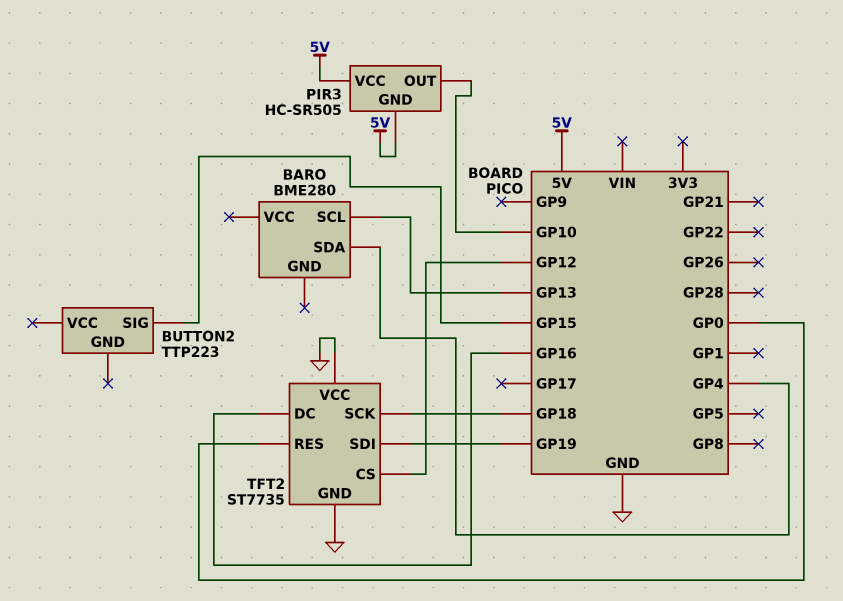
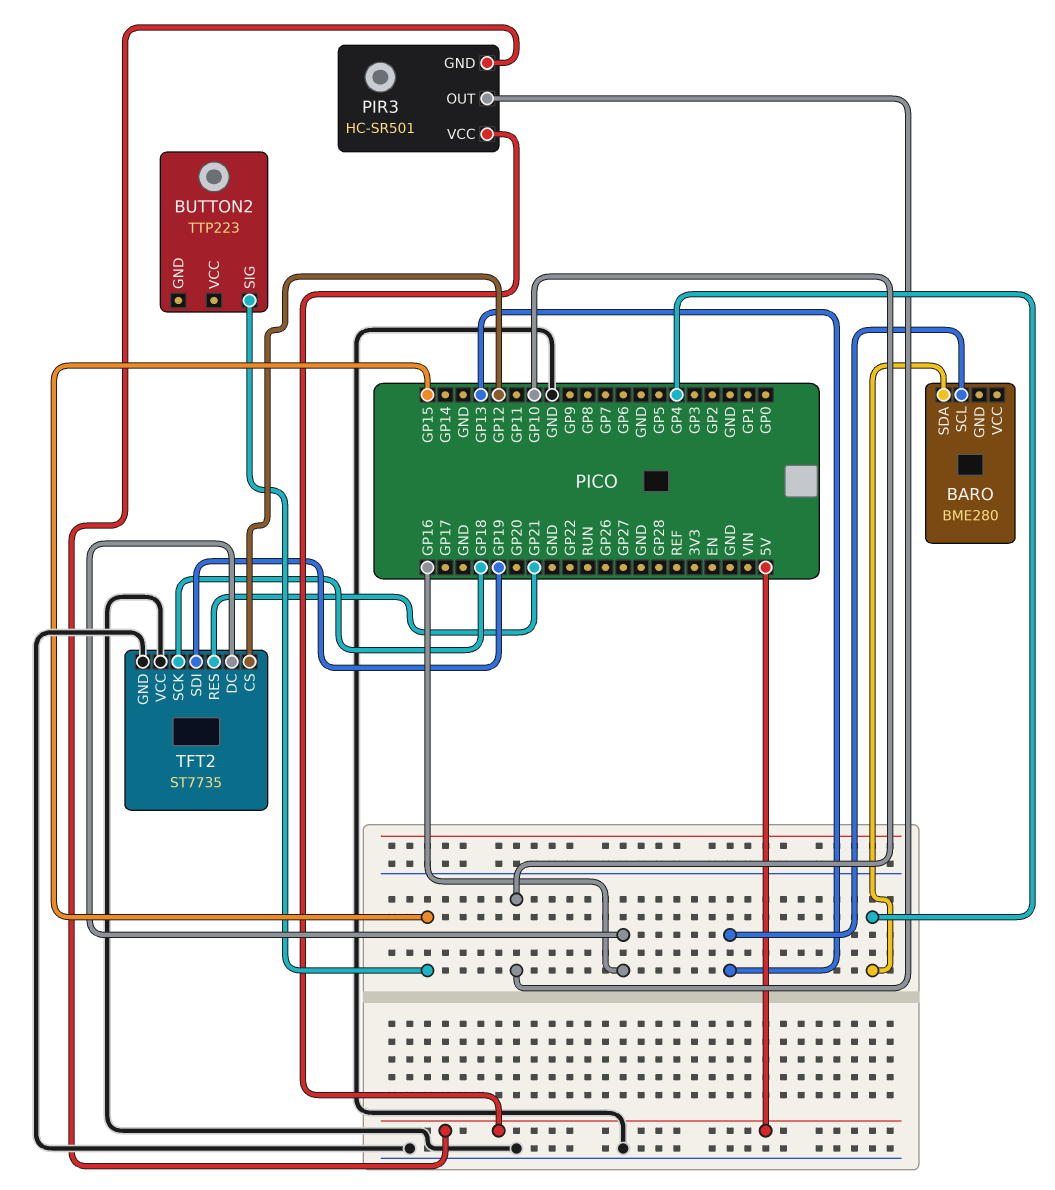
PIR3: HC-SR505 -> HC-SR501
TFT2 pin RES: GP0 -> GP21

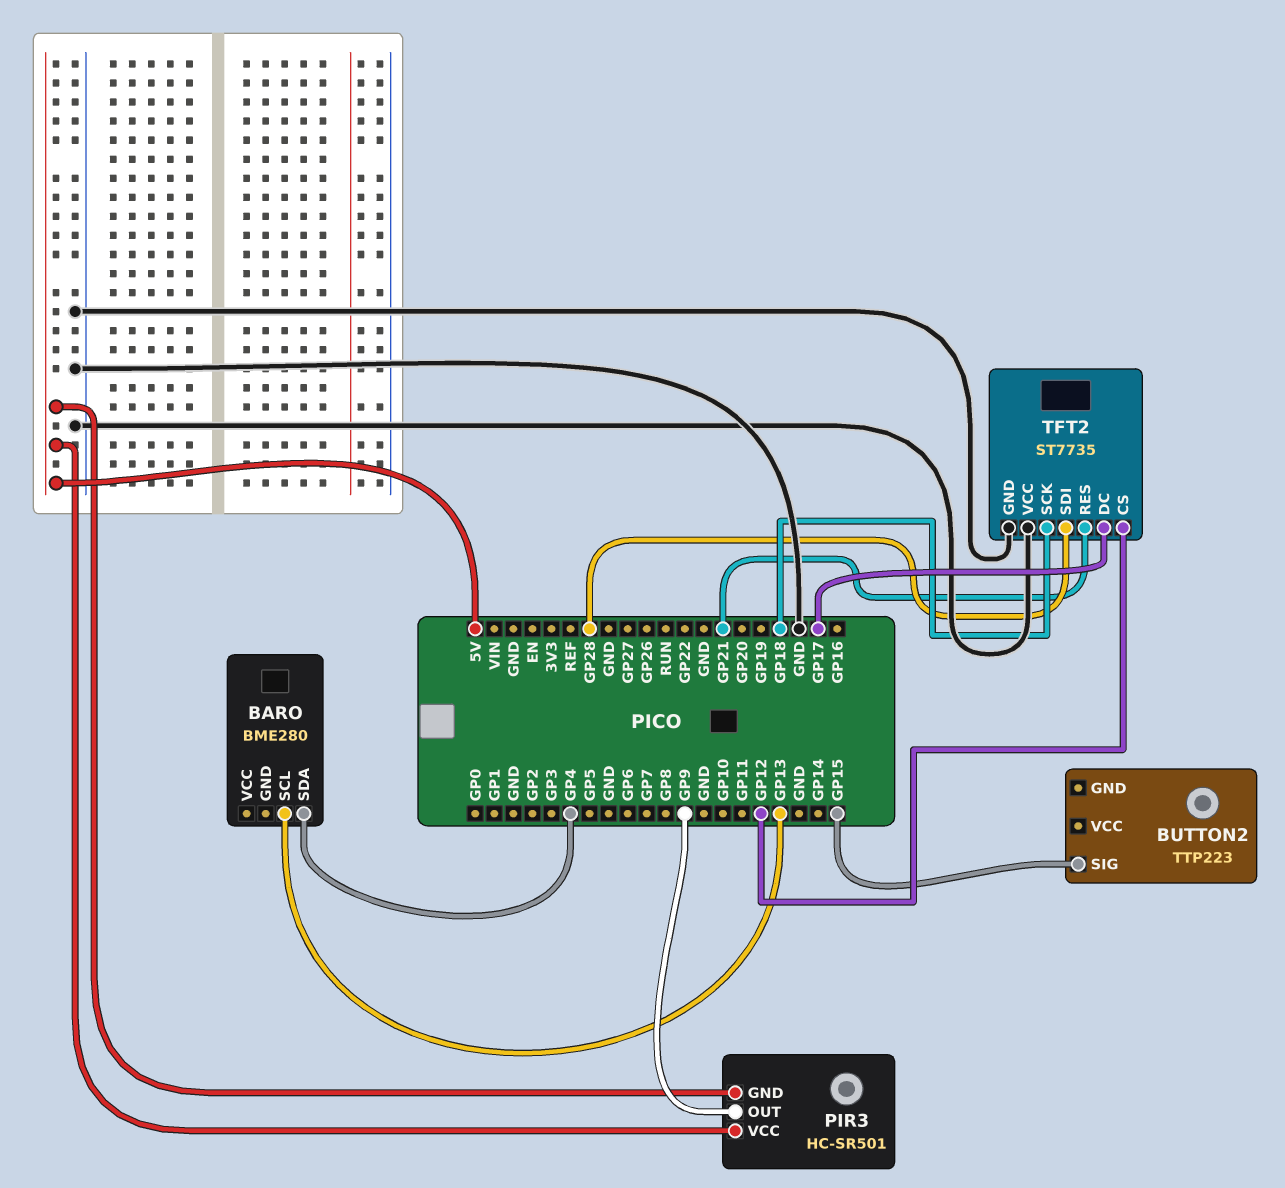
PIR3 pin OUT: GP10 -> GP9
TFT2 pin DC: GP16 -> GP17
TFT2 pin SDI: GP19 -> GP28

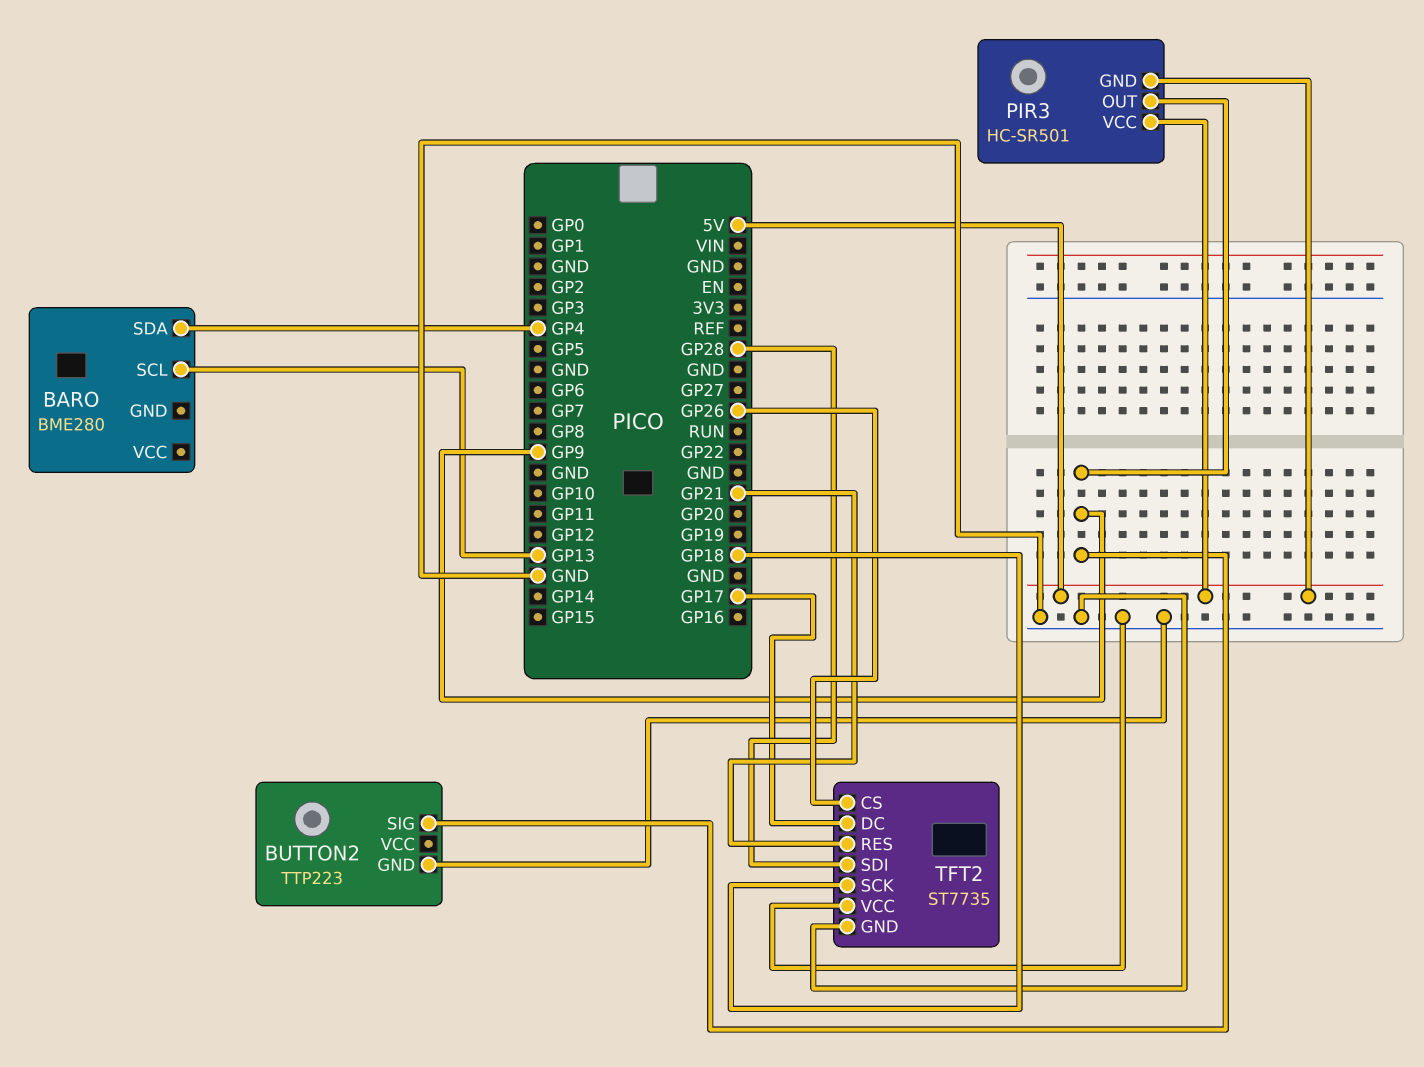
BUTTON2 pin GND: none -> GND
BUTTON2 pin SIG: GP15 -> GP9
TFT2 pin CS: GP12 -> GP26

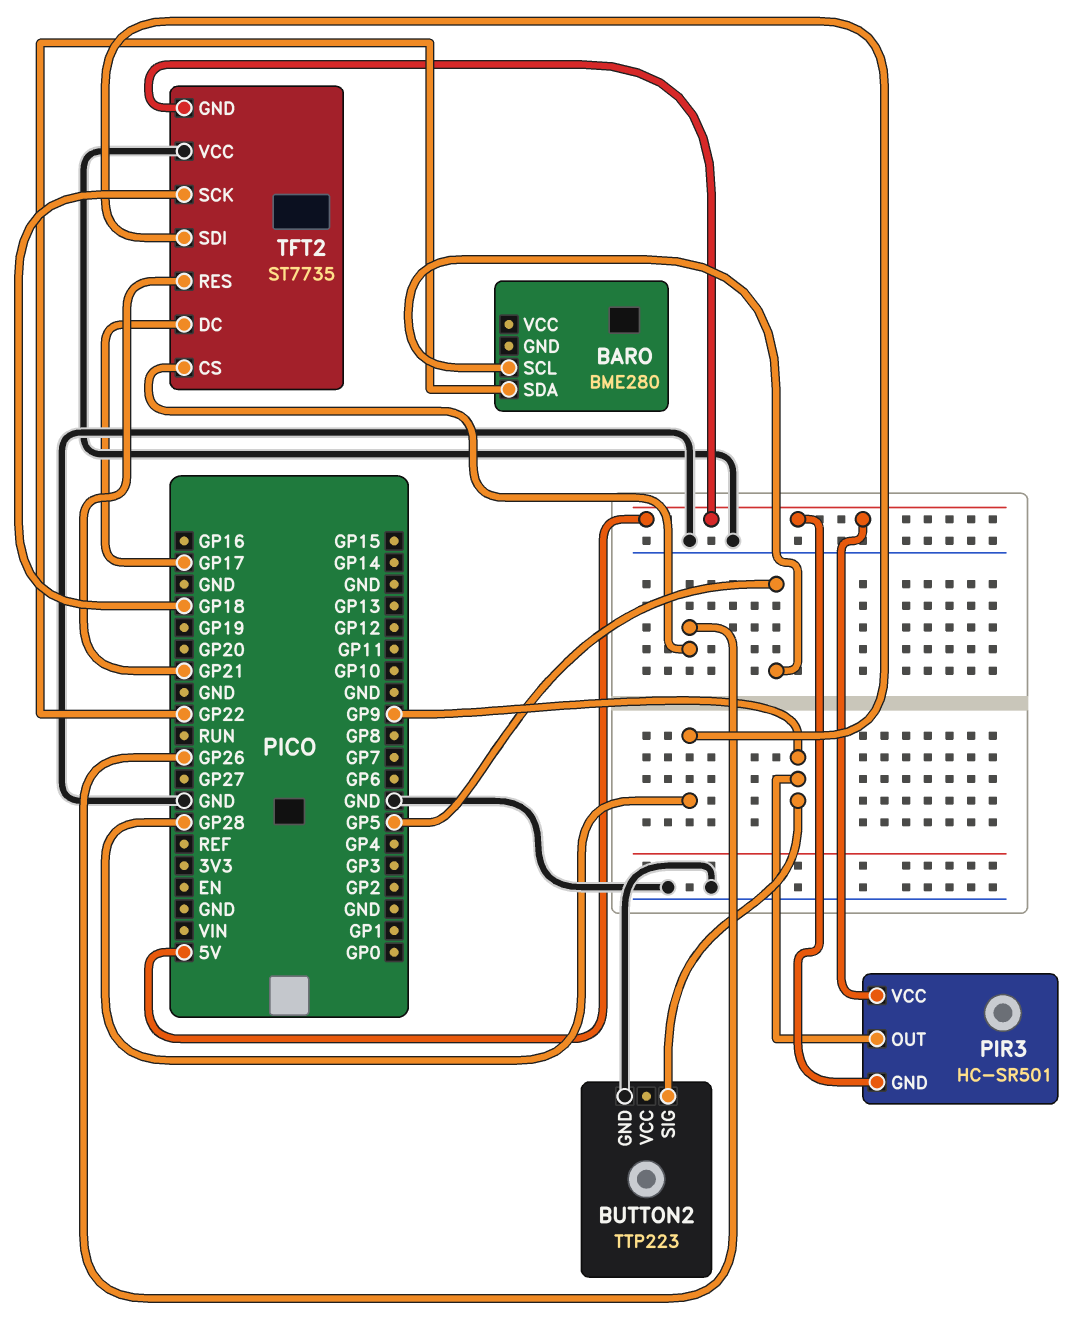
BARO pin SCL: GP13 -> GP5
BARO pin SDA: GP4 -> GP22
TFT2 pin GND: GND -> 5V

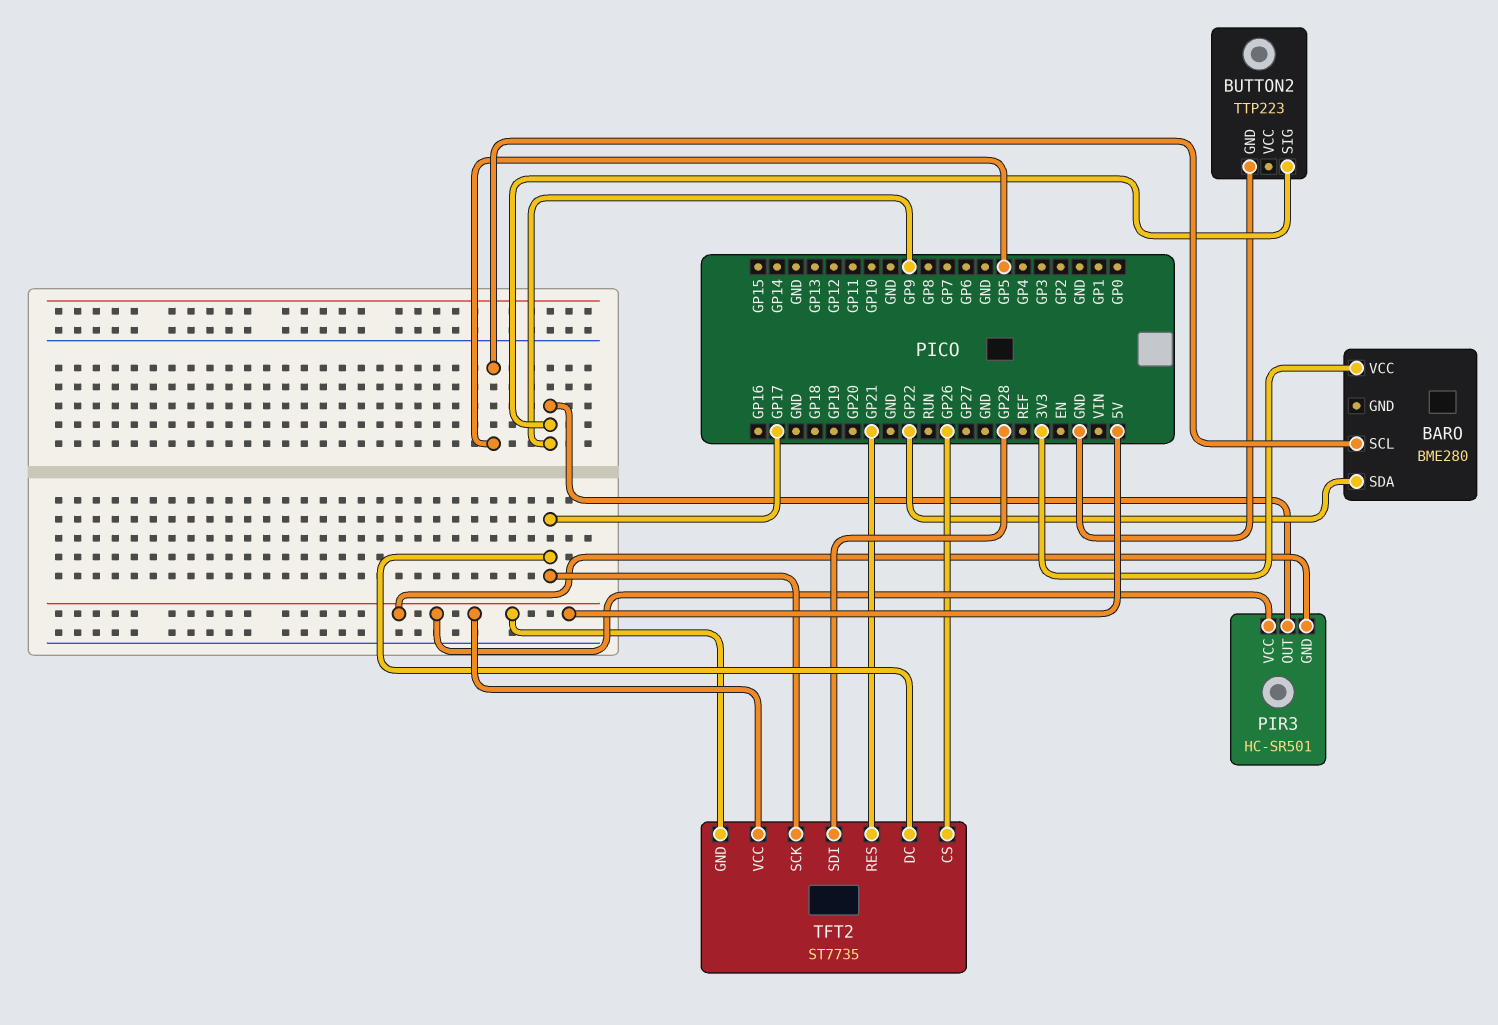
BARO pin VCC: none -> 3V3
TFT2 pin SCK: GP18 -> GP17
TFT2 pin VCC: GND -> 5V

